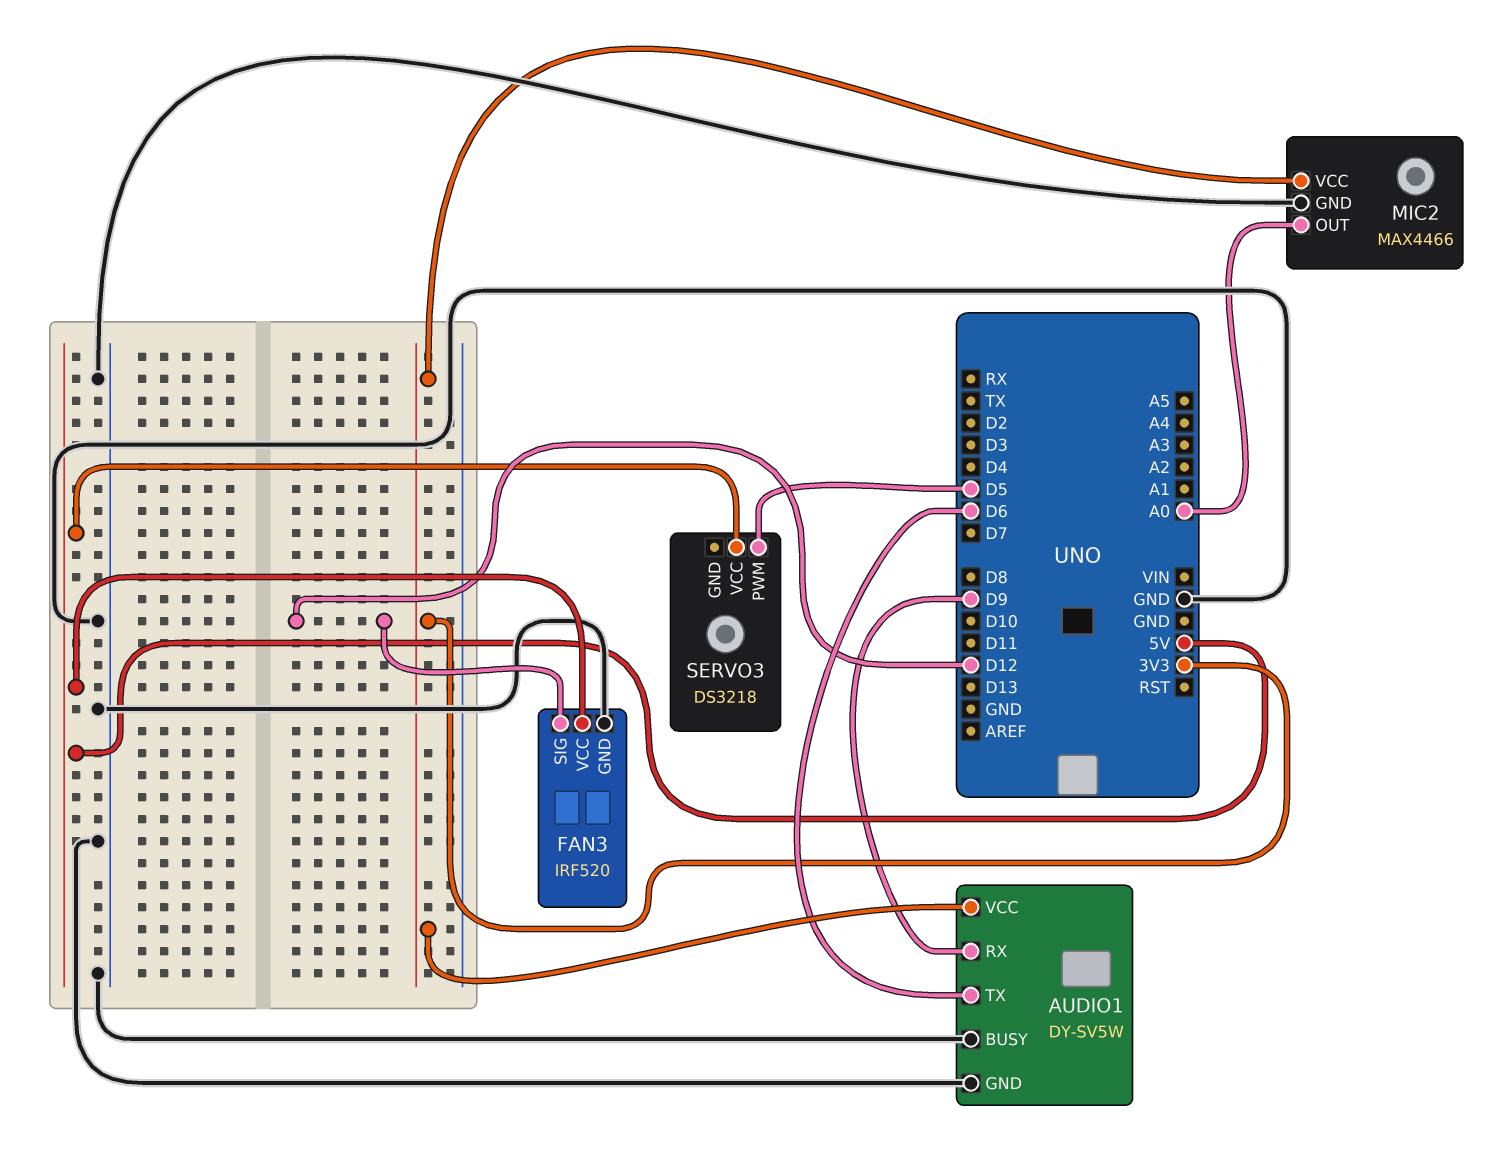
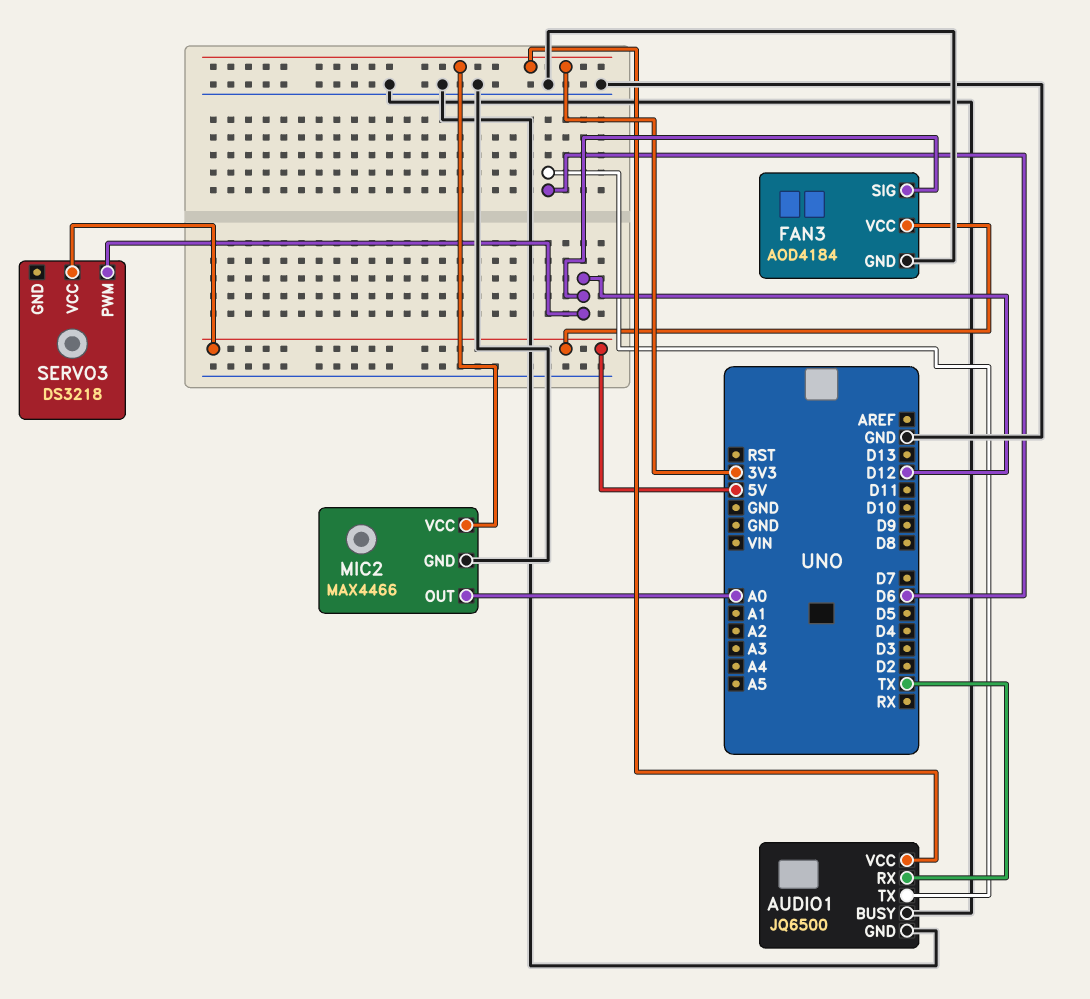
AUDIO1: DY-SV5W -> JQ6500
AUDIO1 pin RX: D9 -> TX
FAN3: IRF520 -> AOD4184
SERVO3 pin PWM: D5 -> D12

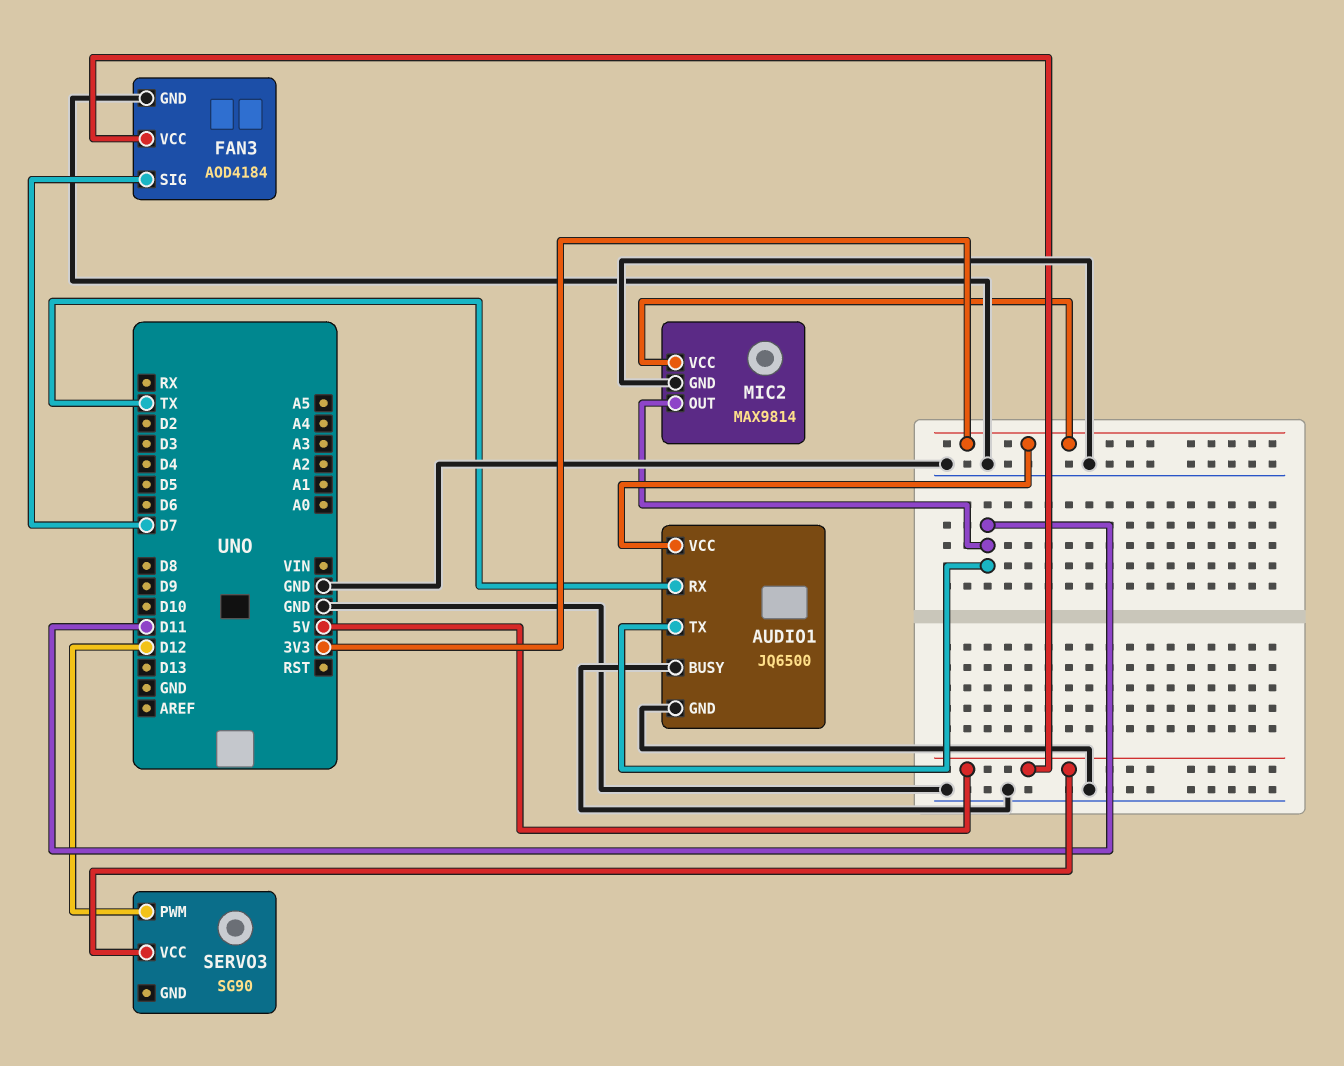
AUDIO1 pin TX: D6 -> D11
FAN3 pin SIG: D12 -> D7
MIC2: MAX4466 -> MAX9814
MIC2 pin OUT: A0 -> D11
SERVO3: DS3218 -> SG90

